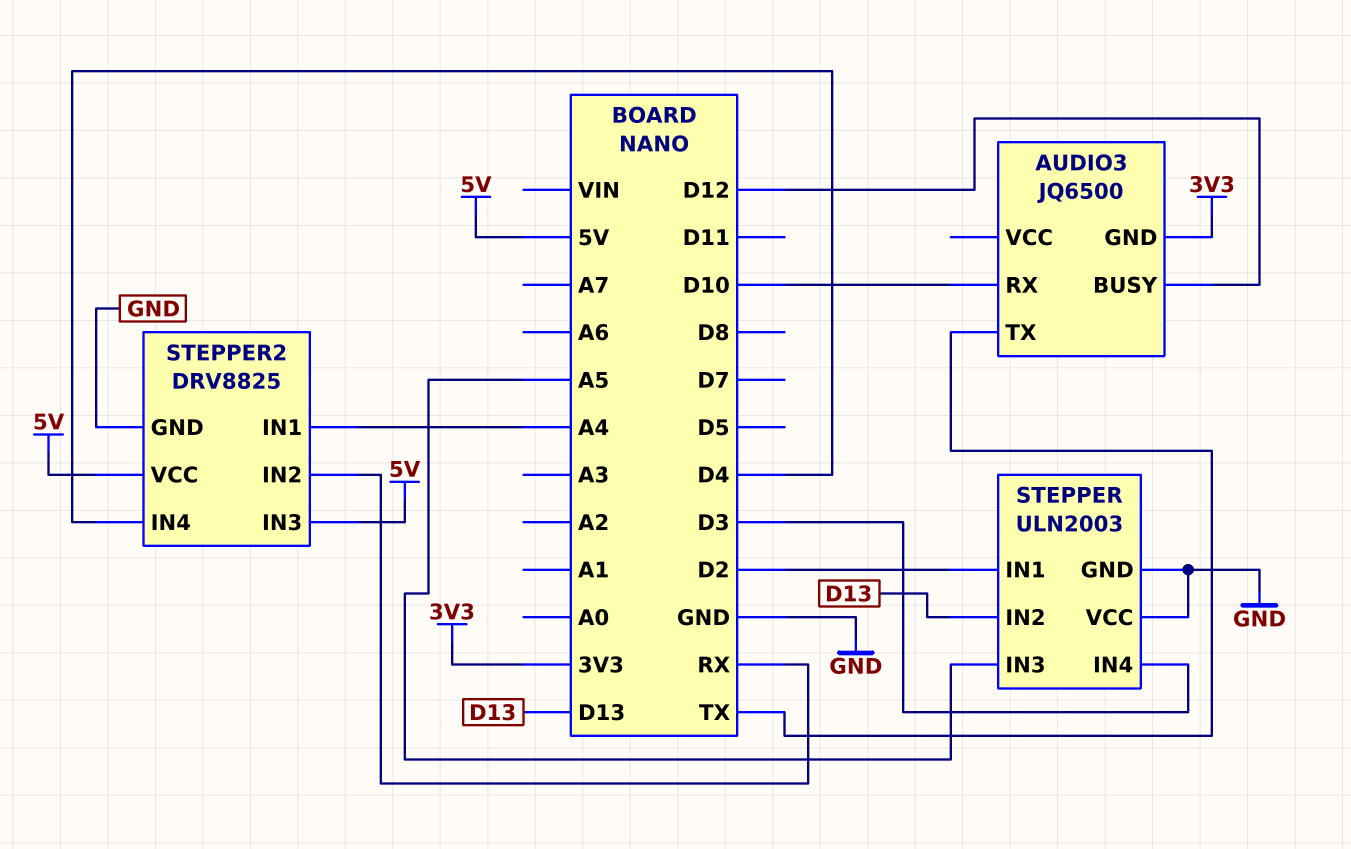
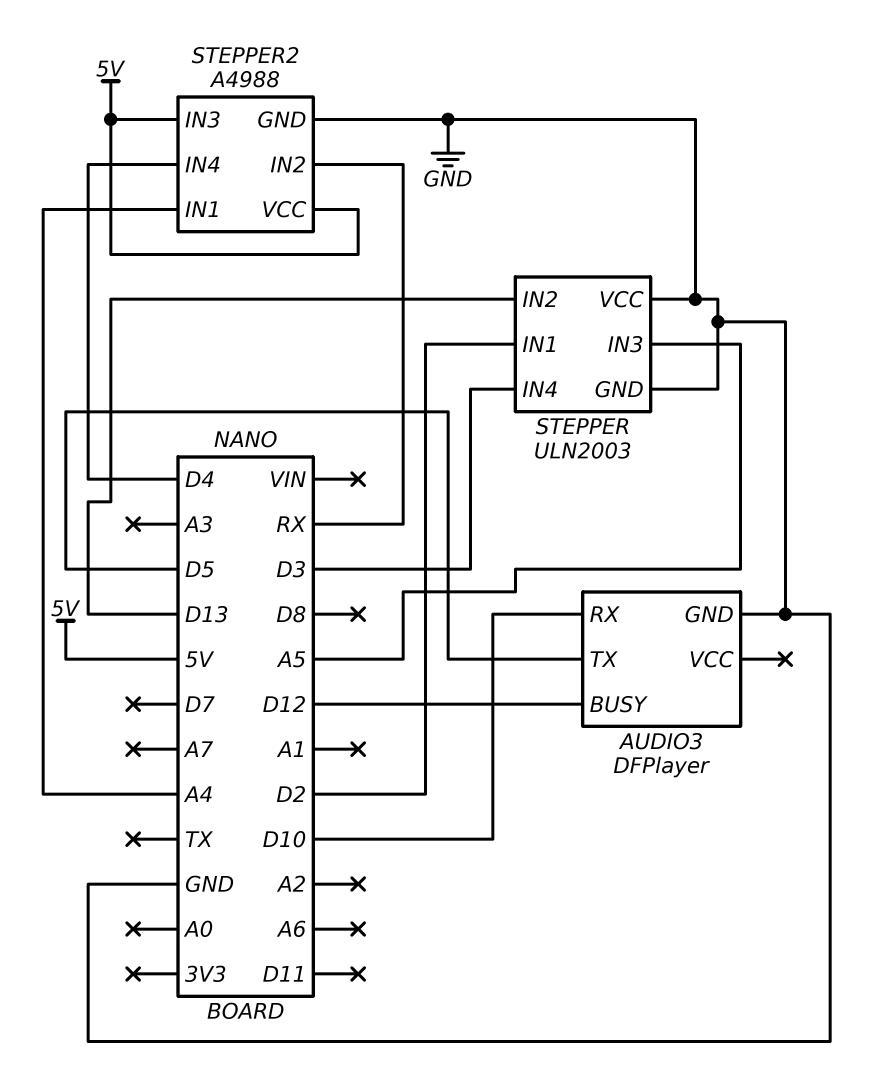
AUDIO3: JQ6500 -> DFPlayer
AUDIO3 pin GND: 3V3 -> GND
AUDIO3 pin TX: TX -> D5
STEPPER2: DRV8825 -> A4988

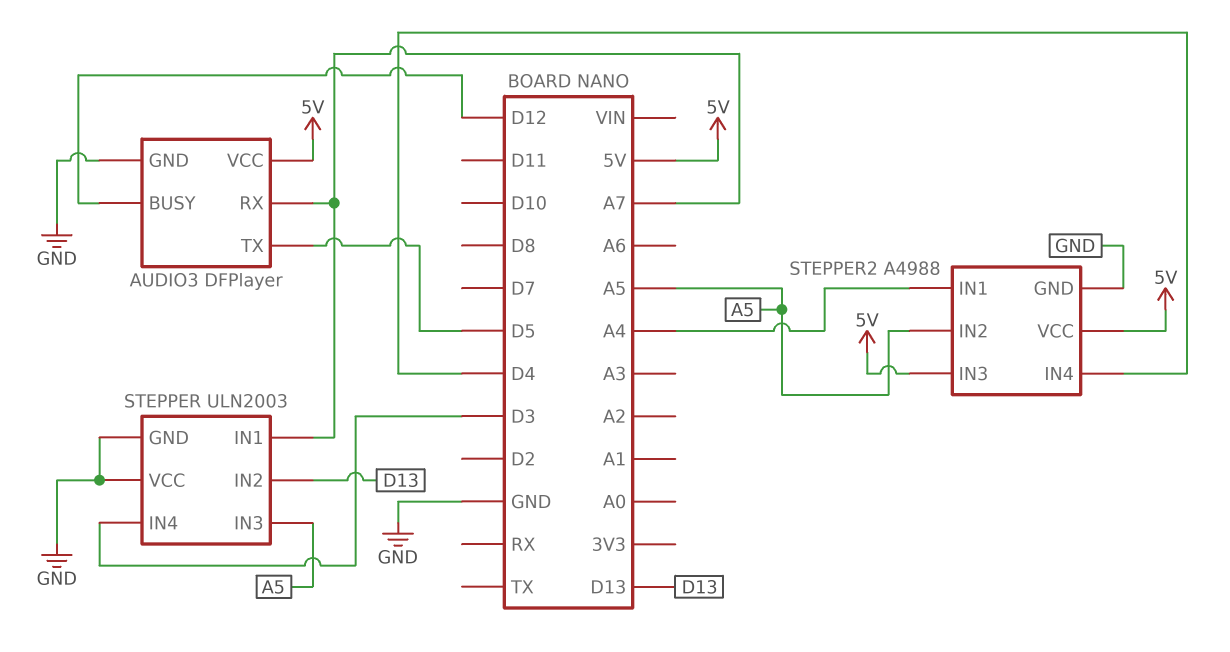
AUDIO3 pin RX: D10 -> A7
AUDIO3 pin VCC: none -> 5V
STEPPER pin IN1: D2 -> A7
STEPPER2 pin IN2: RX -> A5

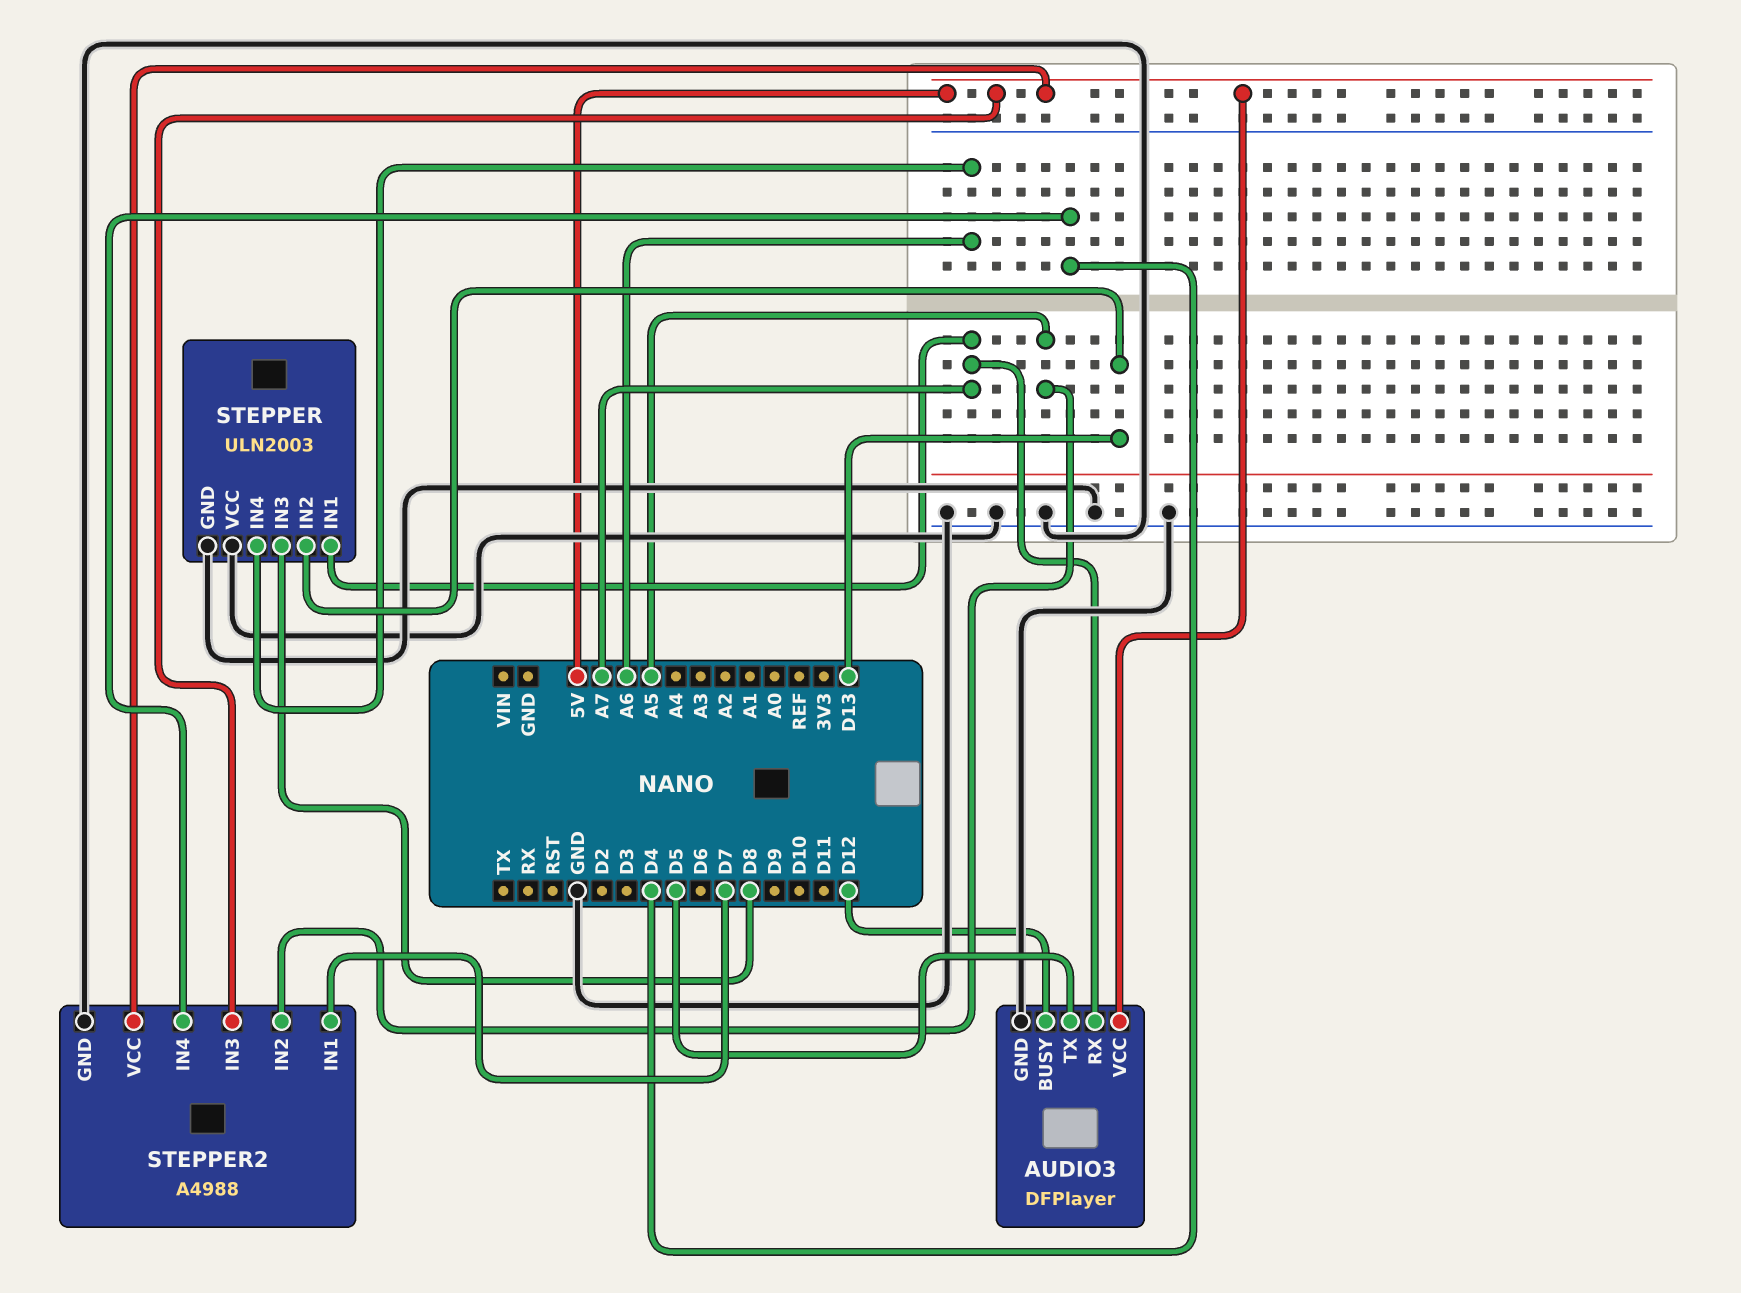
STEPPER pin IN3: A5 -> D8
STEPPER pin IN4: D3 -> A6
STEPPER2 pin IN1: A4 -> D7

